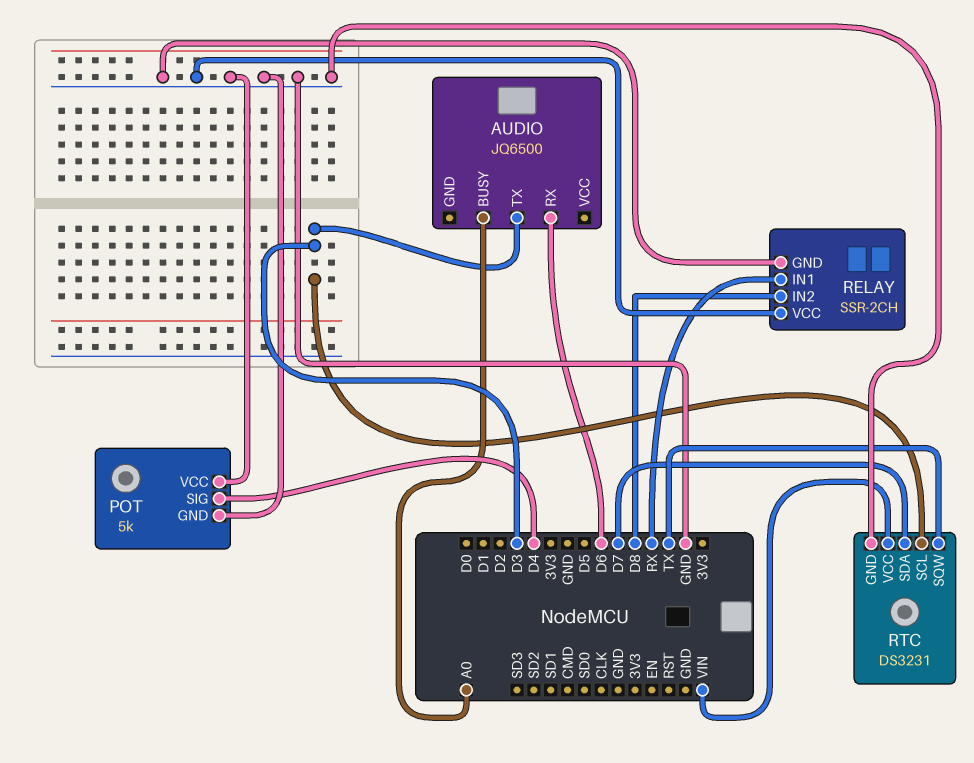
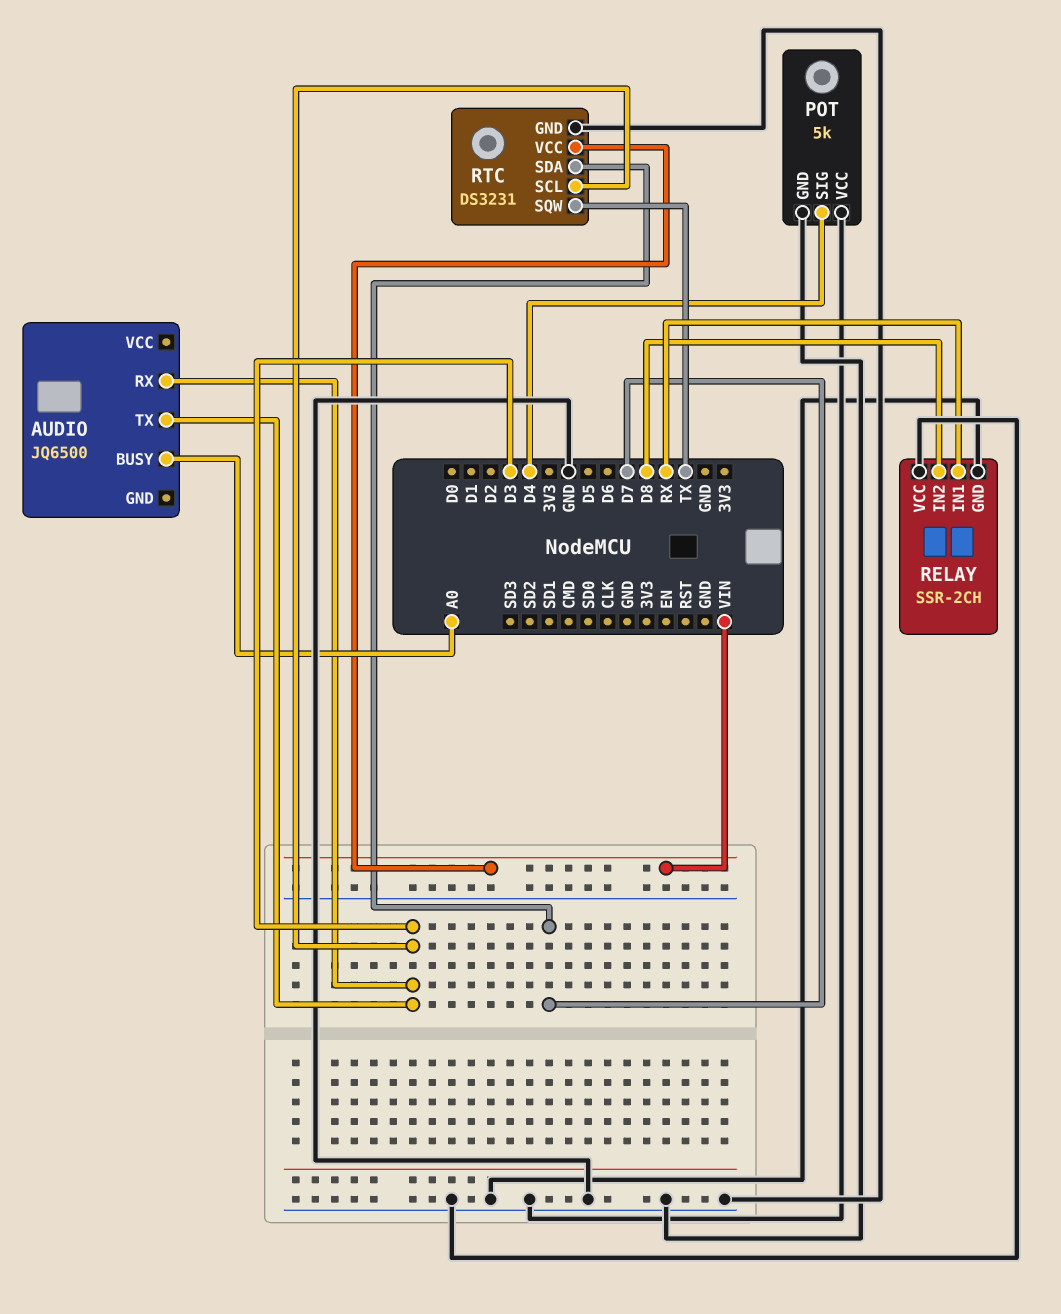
AUDIO pin RX: D6 -> D3

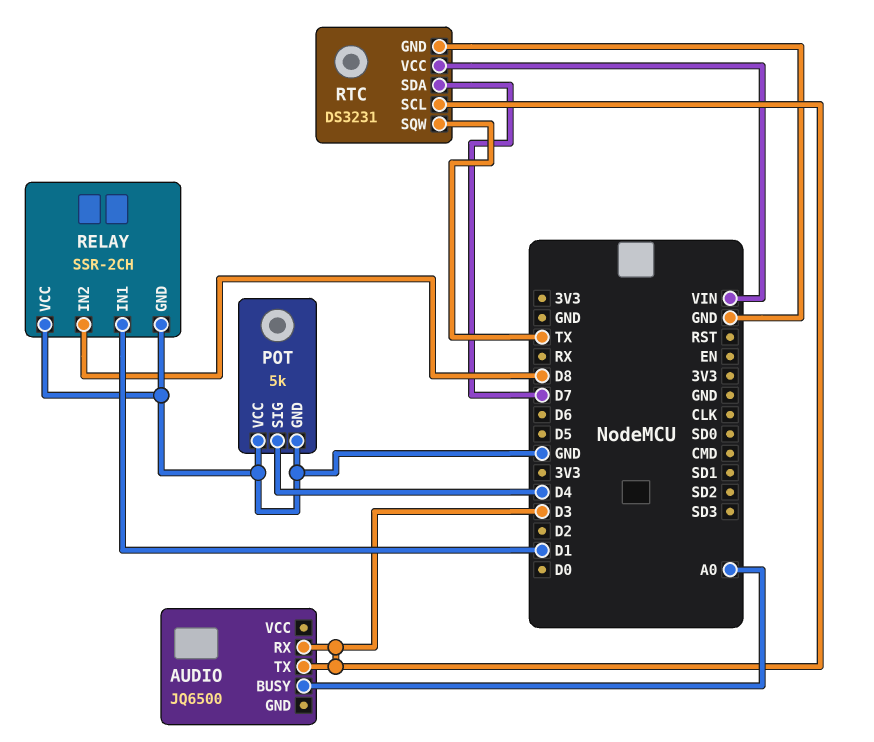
RELAY pin IN1: RX -> D1

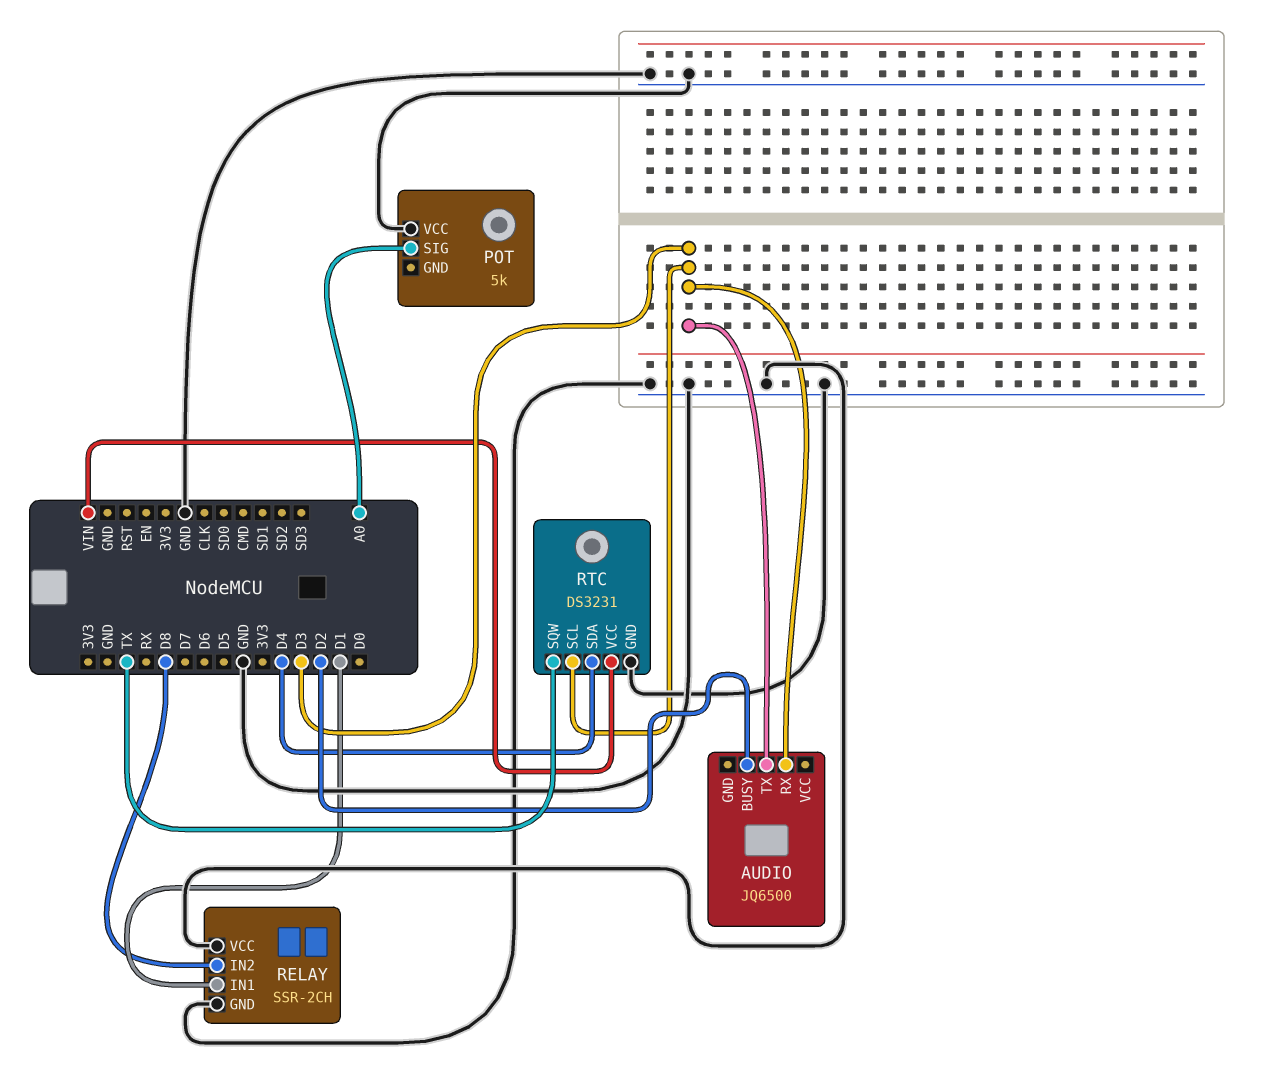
AUDIO pin BUSY: A0 -> D2
POT pin GND: GND -> none
POT pin SIG: D4 -> A0
RTC pin SDA: D7 -> D4

